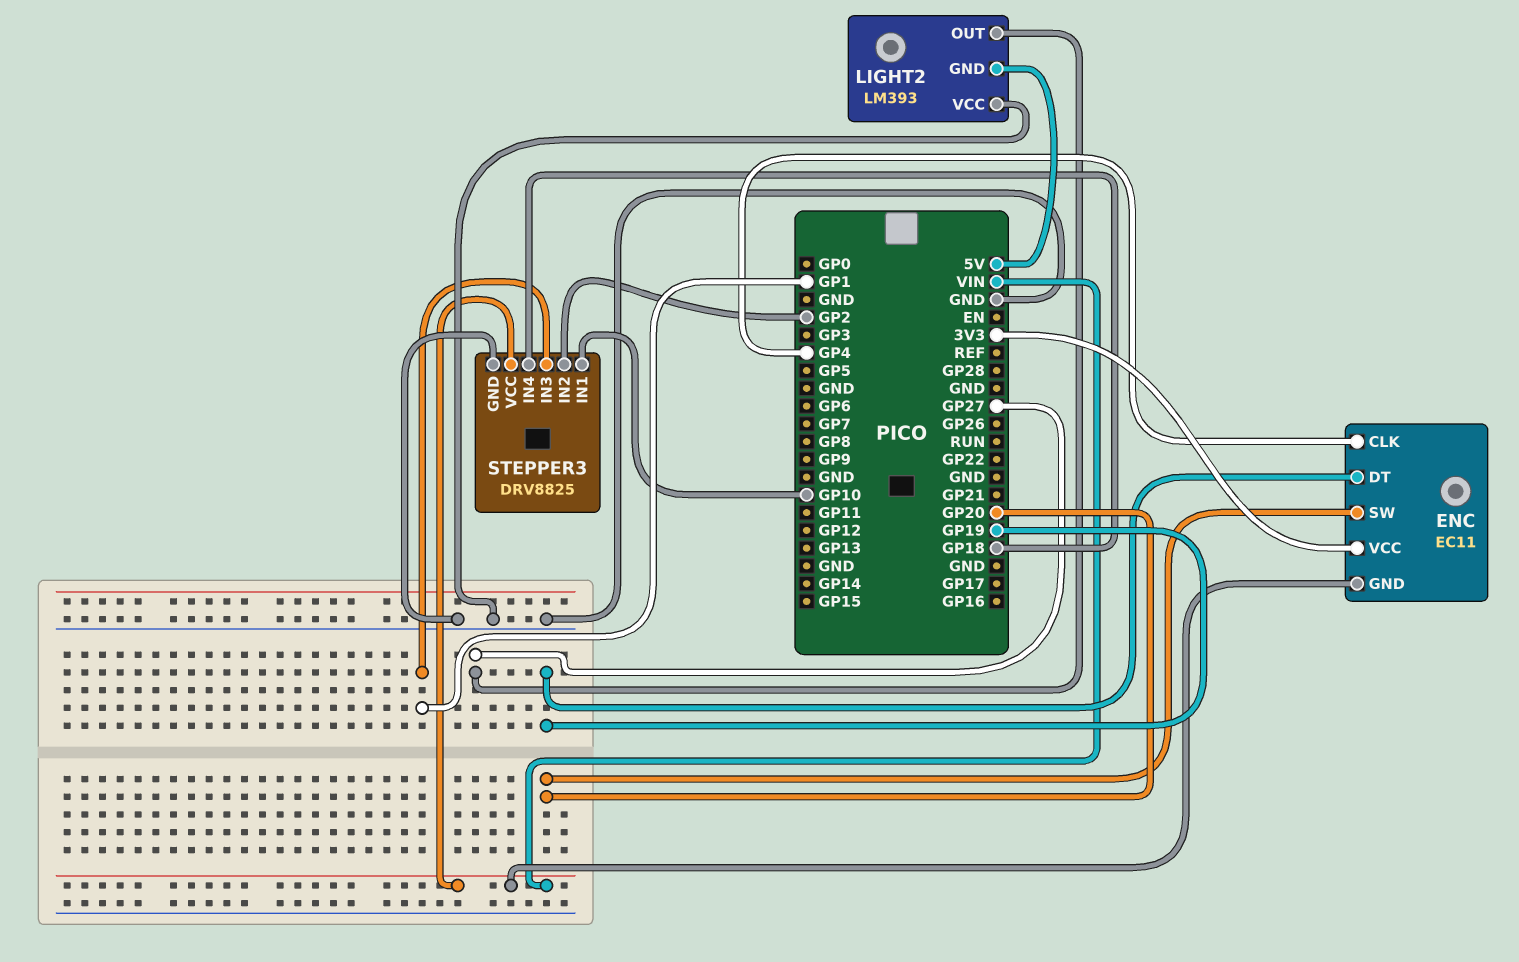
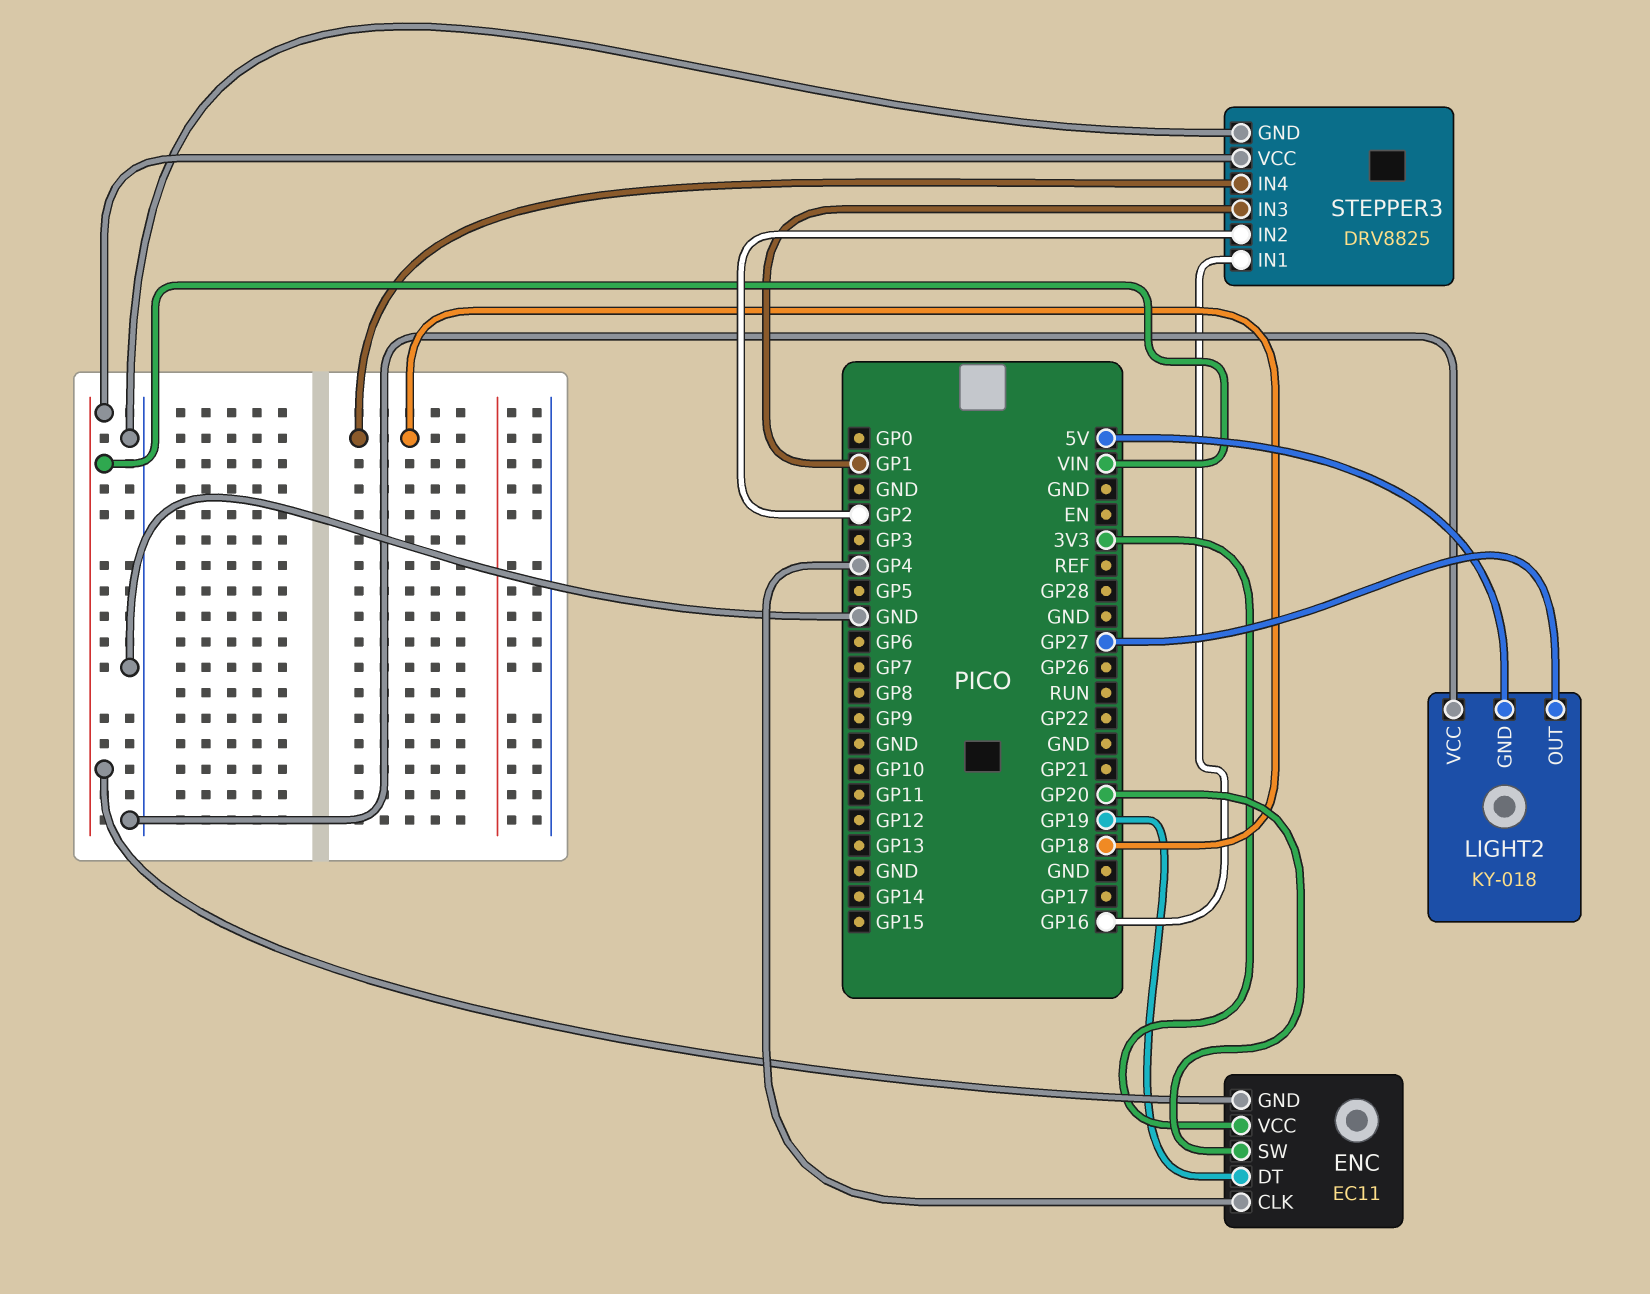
LIGHT2: LM393 -> KY-018
STEPPER3 pin IN1: GP10 -> GP16

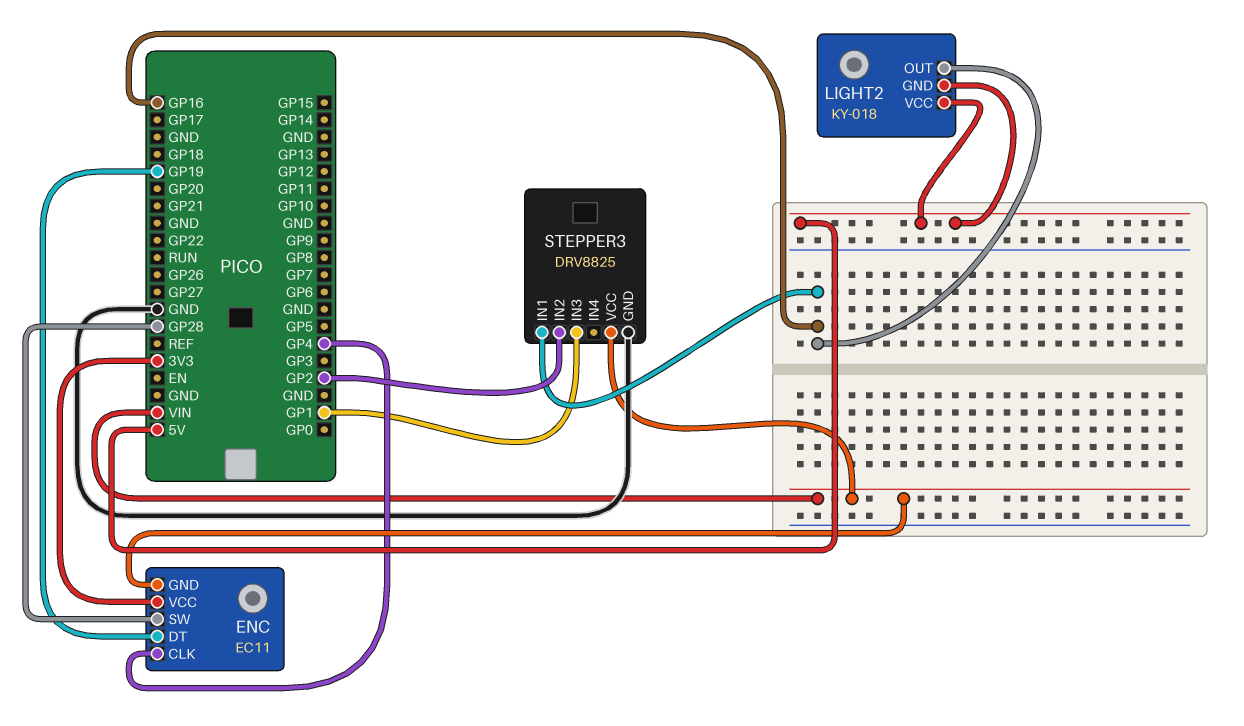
ENC pin SW: GP20 -> GP28
LIGHT2 pin OUT: GP27 -> GP16
LIGHT2 pin VCC: GND -> 5V
STEPPER3 pin IN4: GP18 -> none

